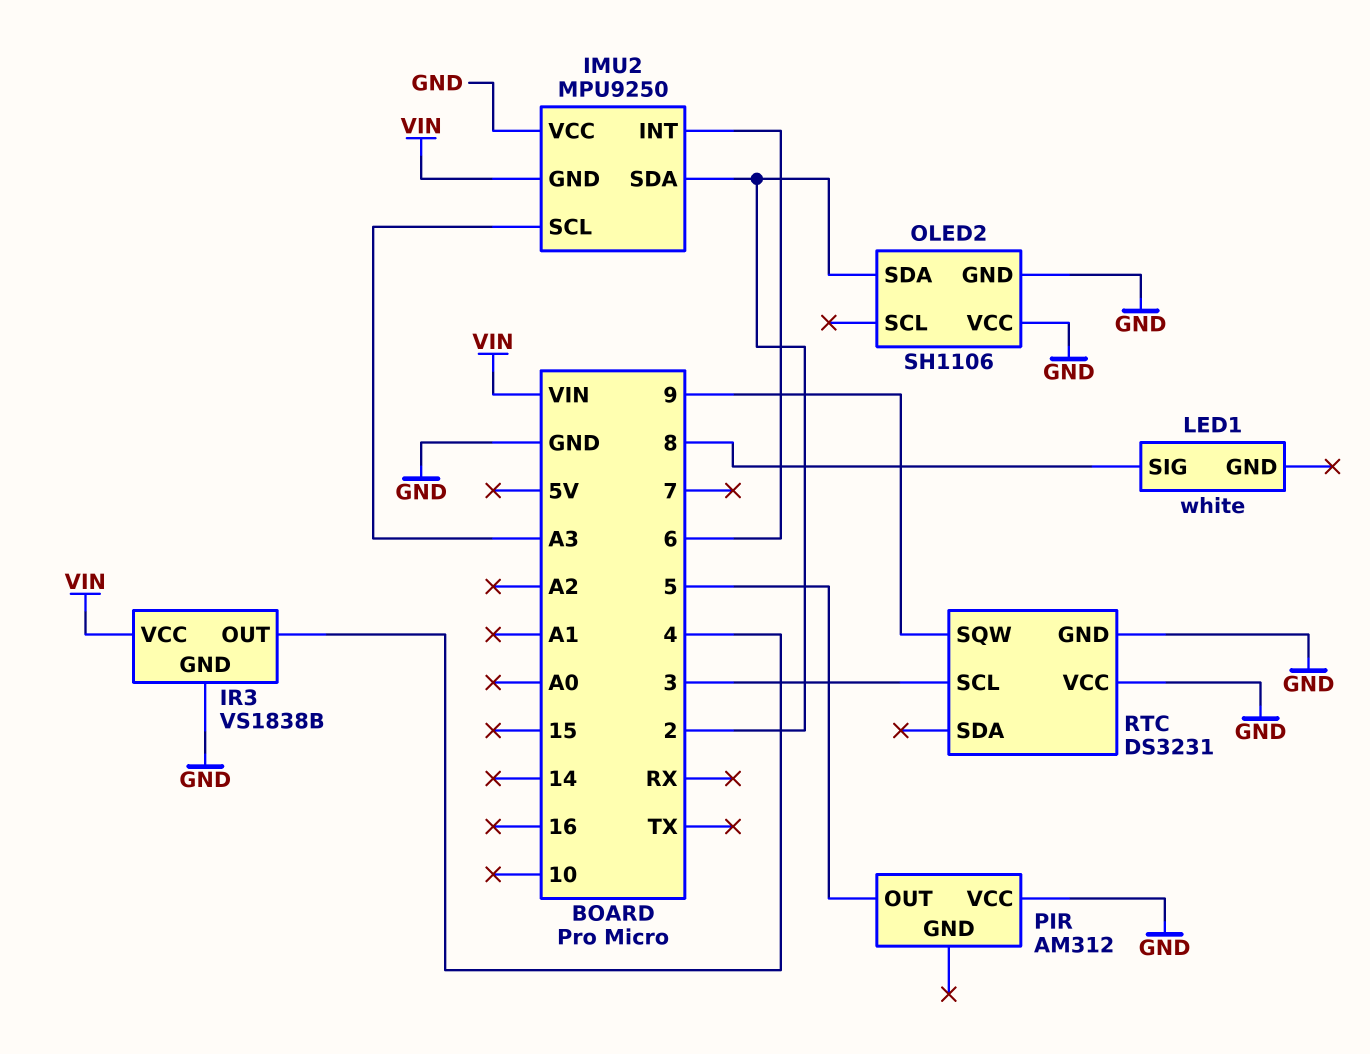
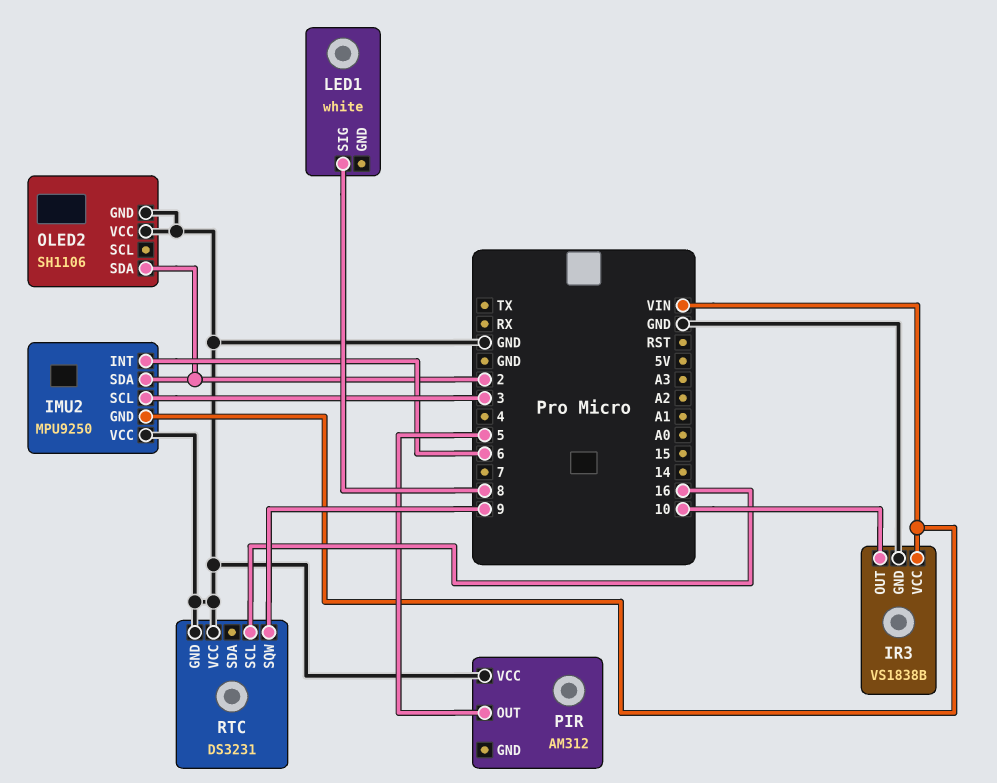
IMU2 pin SCL: A3 -> 3
IR3 pin OUT: 4 -> 10
RTC pin SCL: 3 -> 16

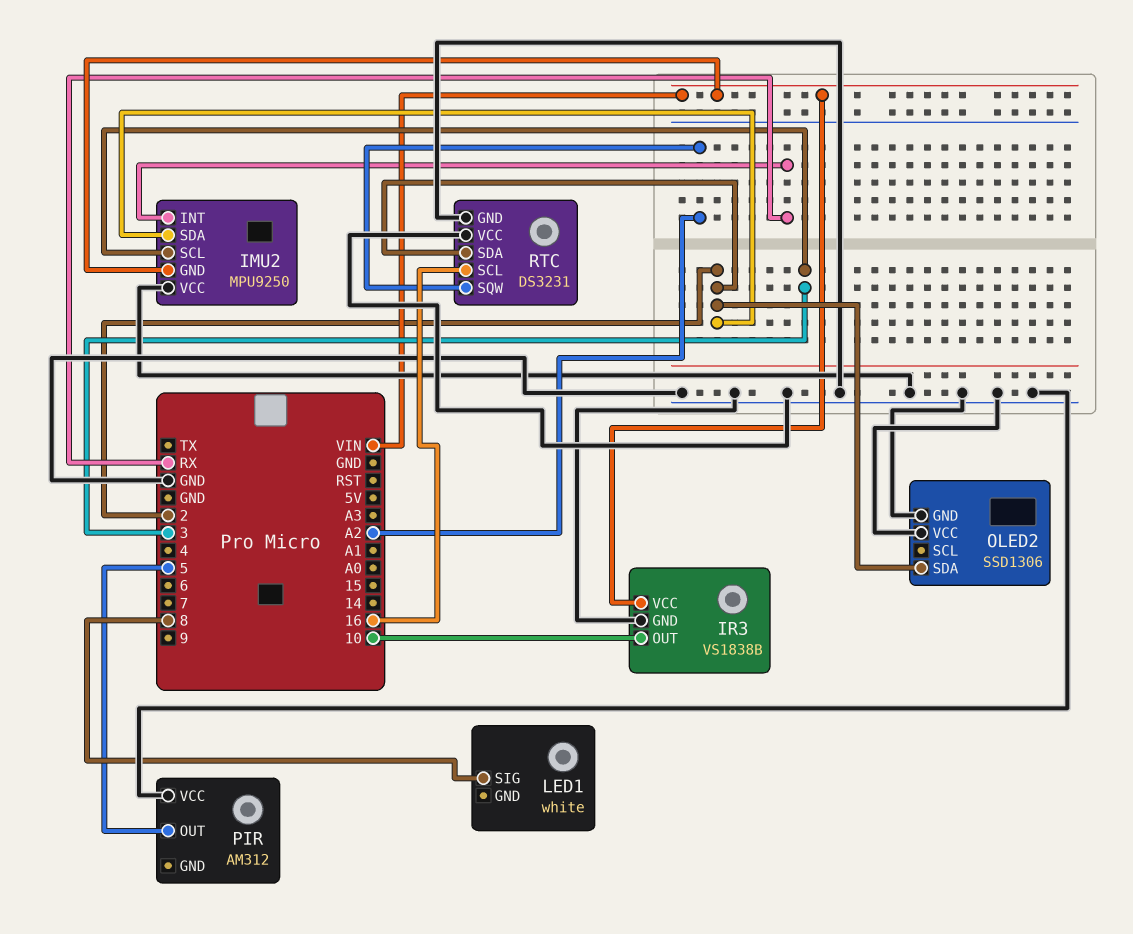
IMU2 pin INT: 6 -> RX
OLED2: SH1106 -> SSD1306
RTC pin SDA: none -> 2
RTC pin SQW: 9 -> A2

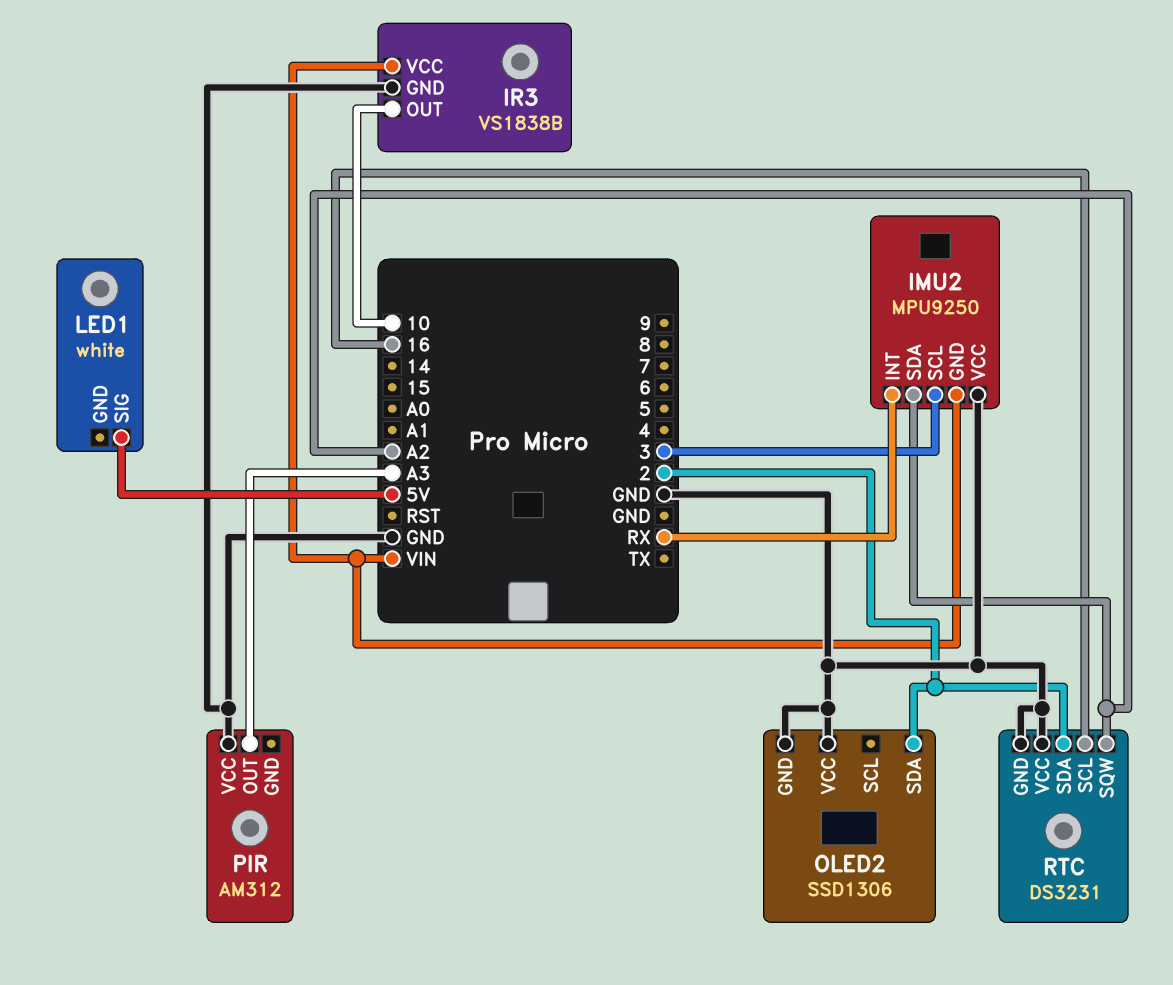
IMU2 pin SDA: 2 -> A2
LED1 pin SIG: 8 -> 5V
PIR pin OUT: 5 -> A3

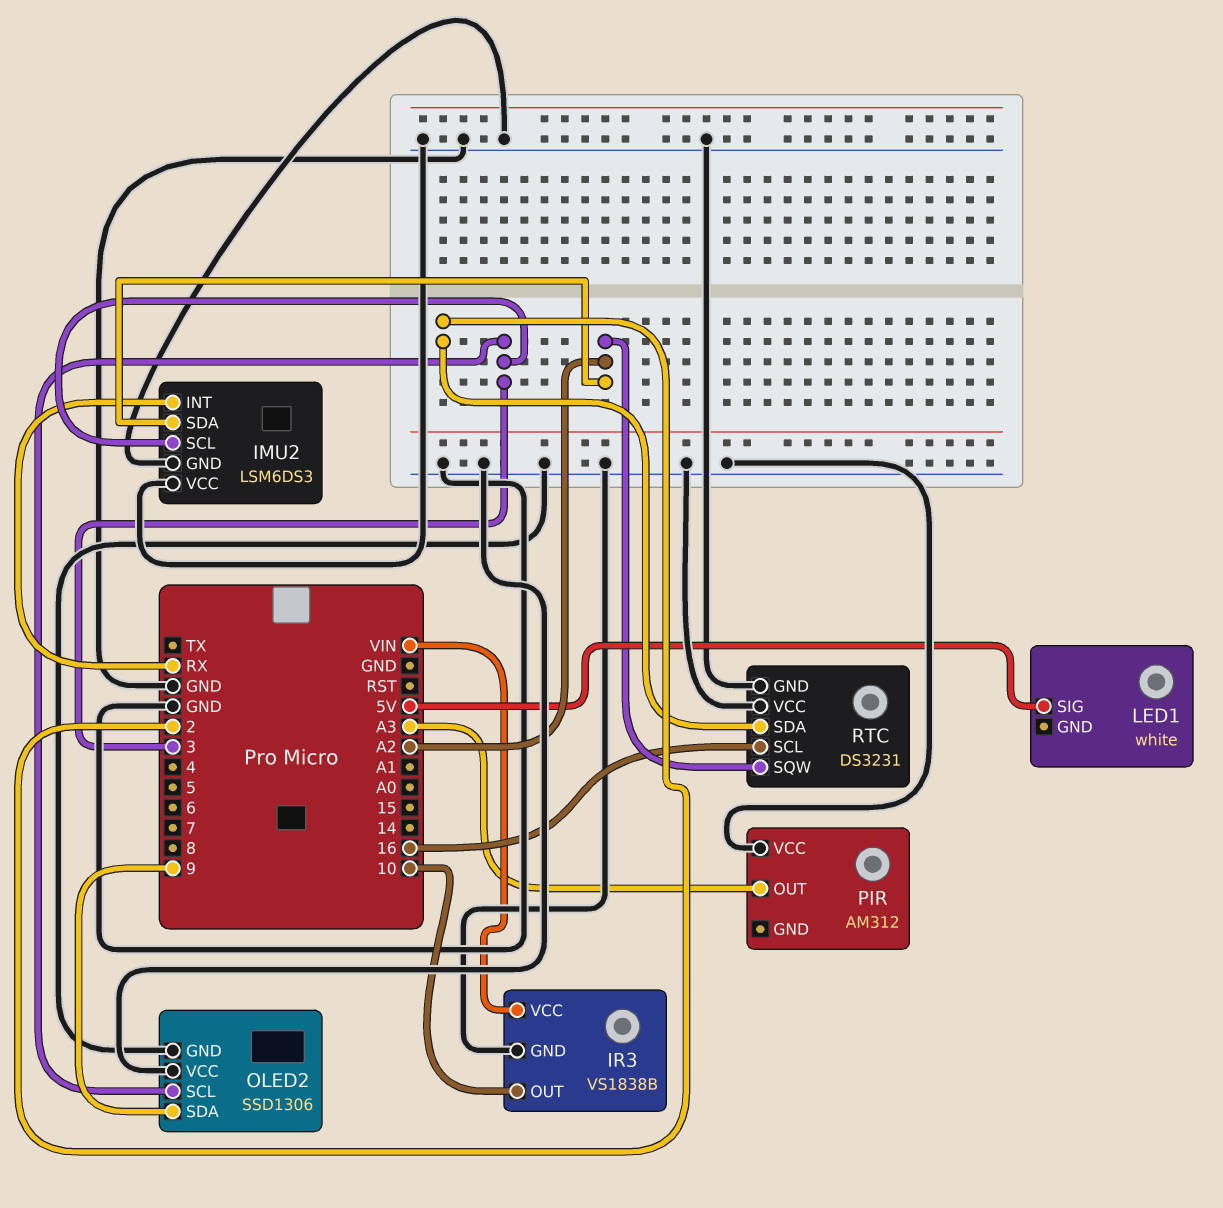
IMU2: MPU9250 -> LSM6DS3
IMU2 pin GND: VIN -> GND
OLED2 pin SCL: none -> 3
OLED2 pin SDA: 2 -> 9

